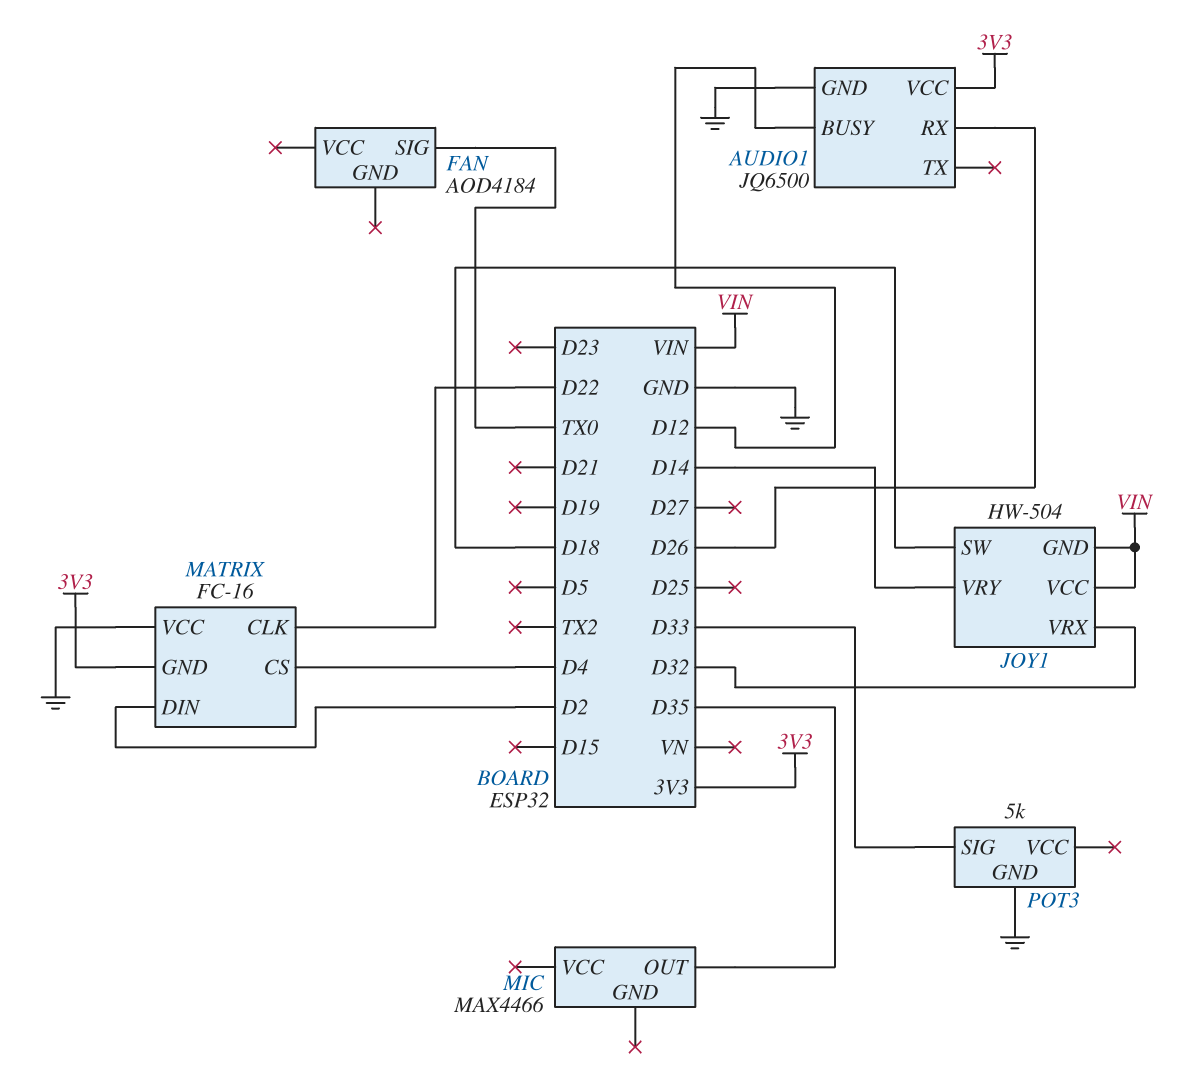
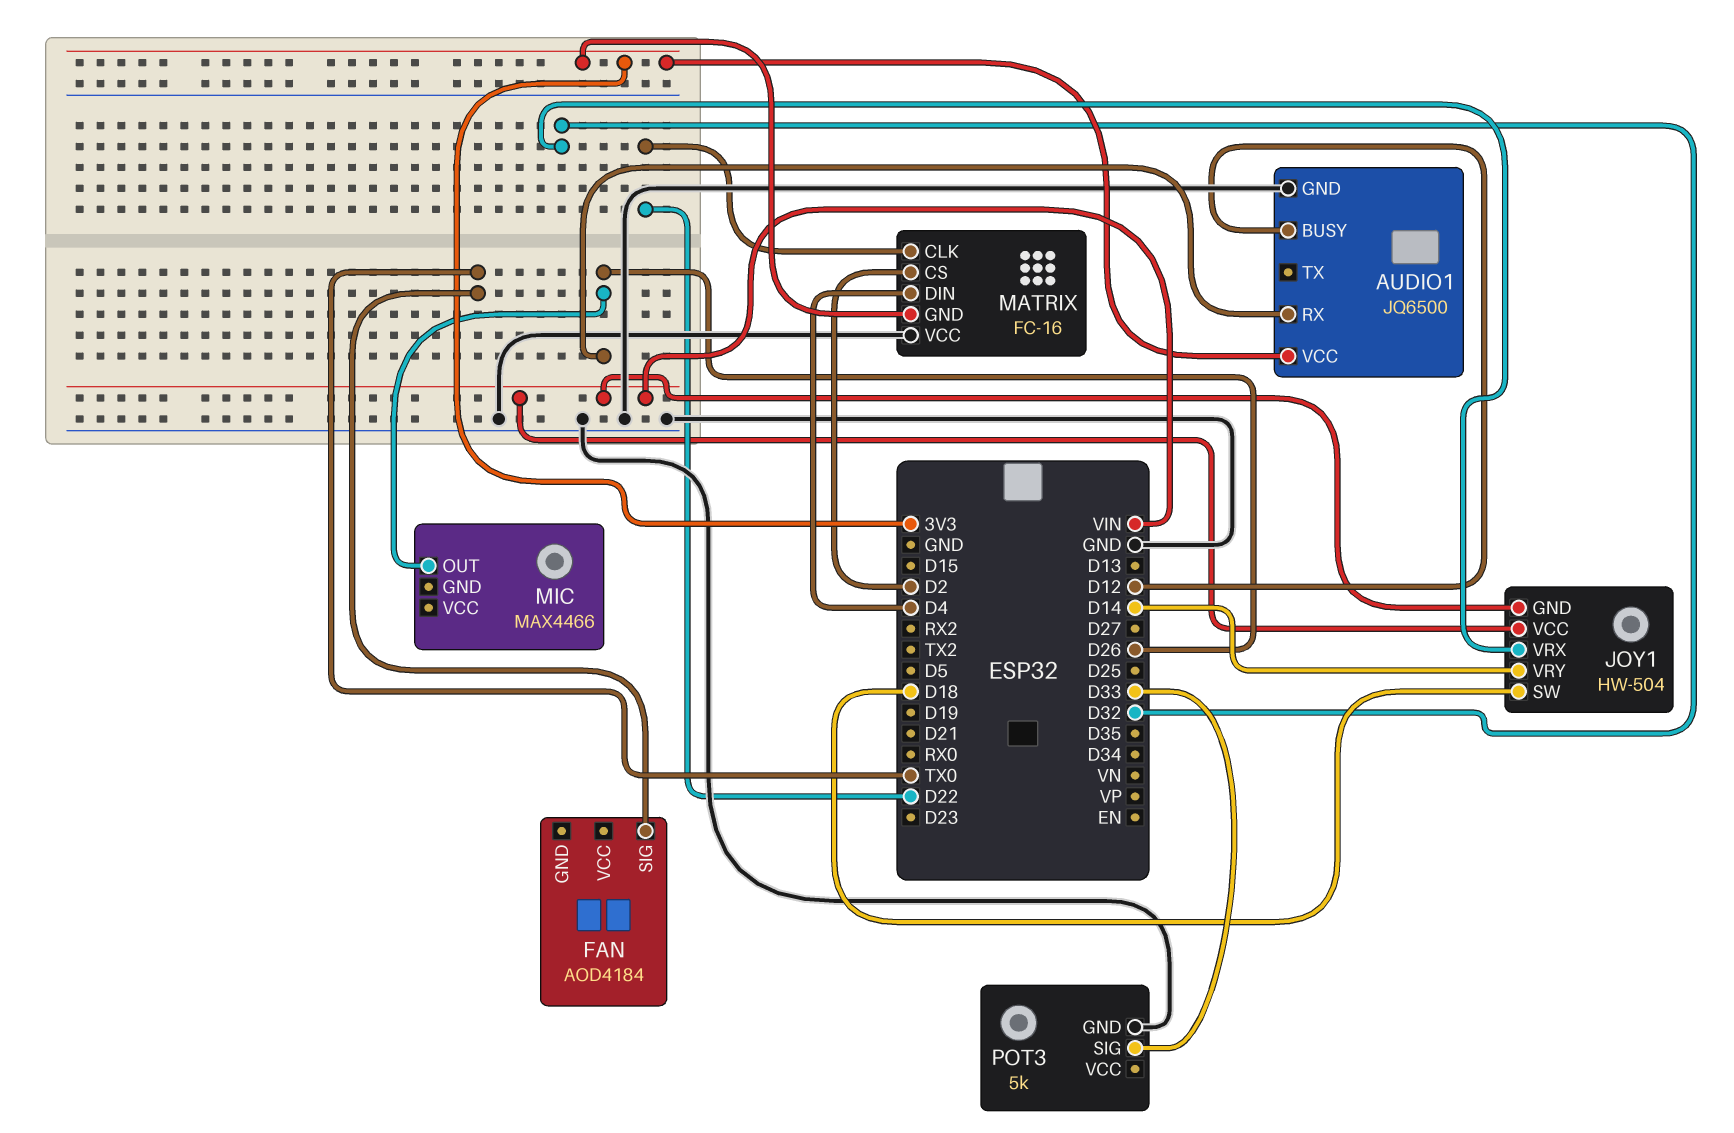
MATRIX pin CS: D4 -> D2
MATRIX pin DIN: D2 -> D4
MIC pin OUT: D35 -> D26

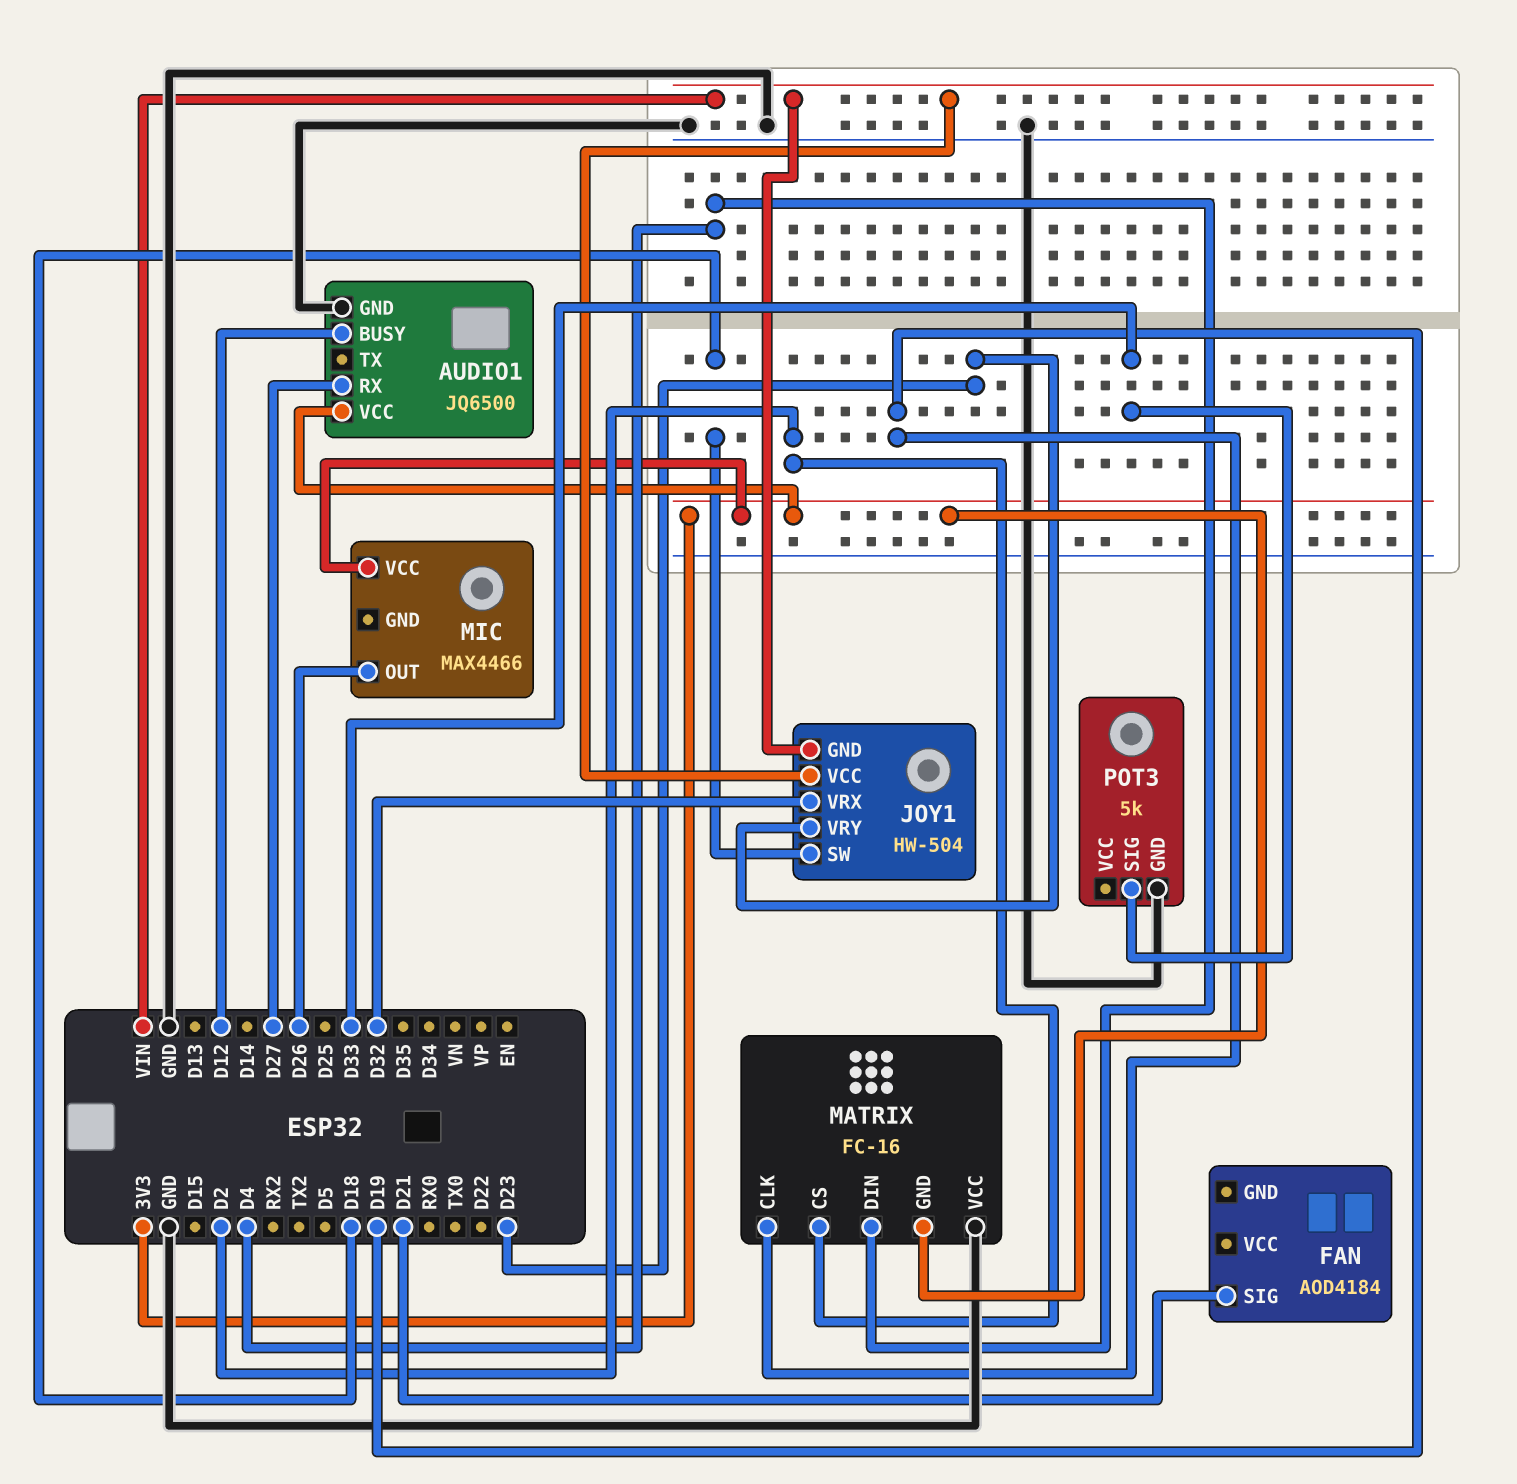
AUDIO1 pin RX: D26 -> D27
FAN pin SIG: TX0 -> D21
JOY1 pin VRY: D14 -> D23
MATRIX pin CLK: D22 -> D19
MIC pin VCC: none -> 3V3

